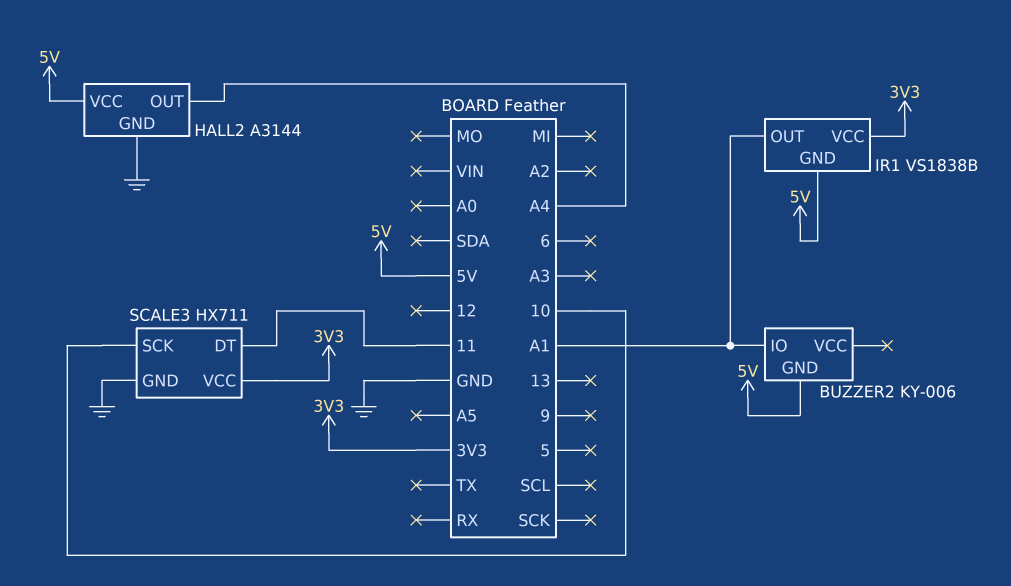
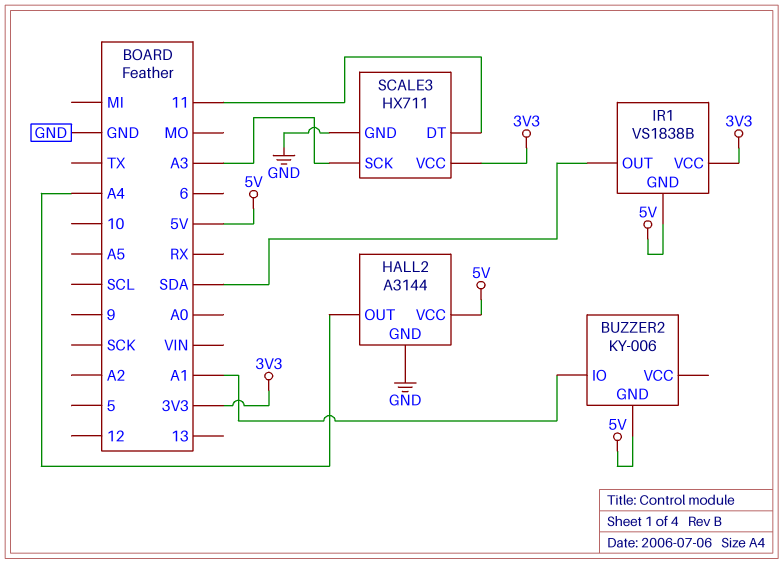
IR1 pin OUT: A1 -> SDA
SCALE3 pin SCK: 10 -> A3

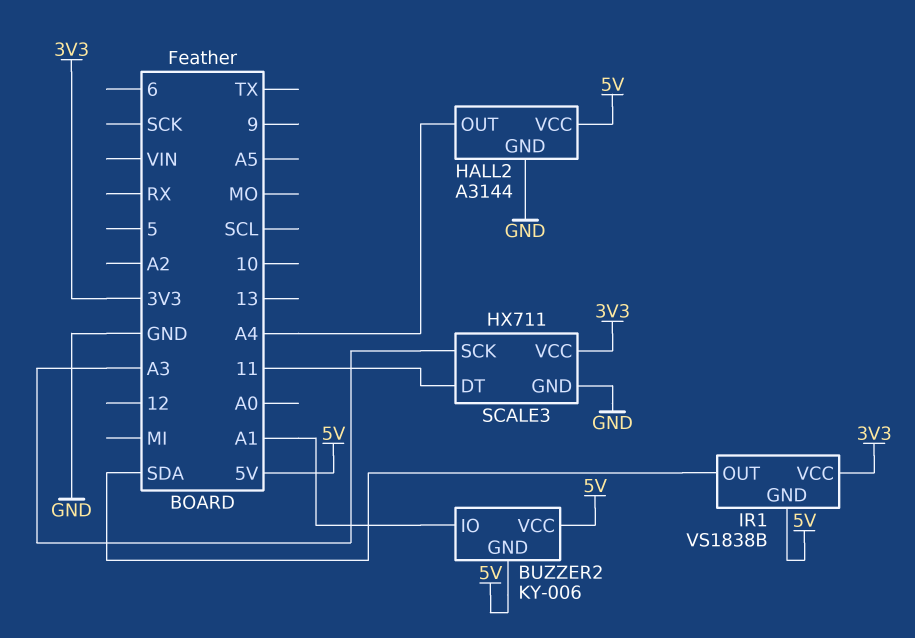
BUZZER2 pin VCC: none -> 5V

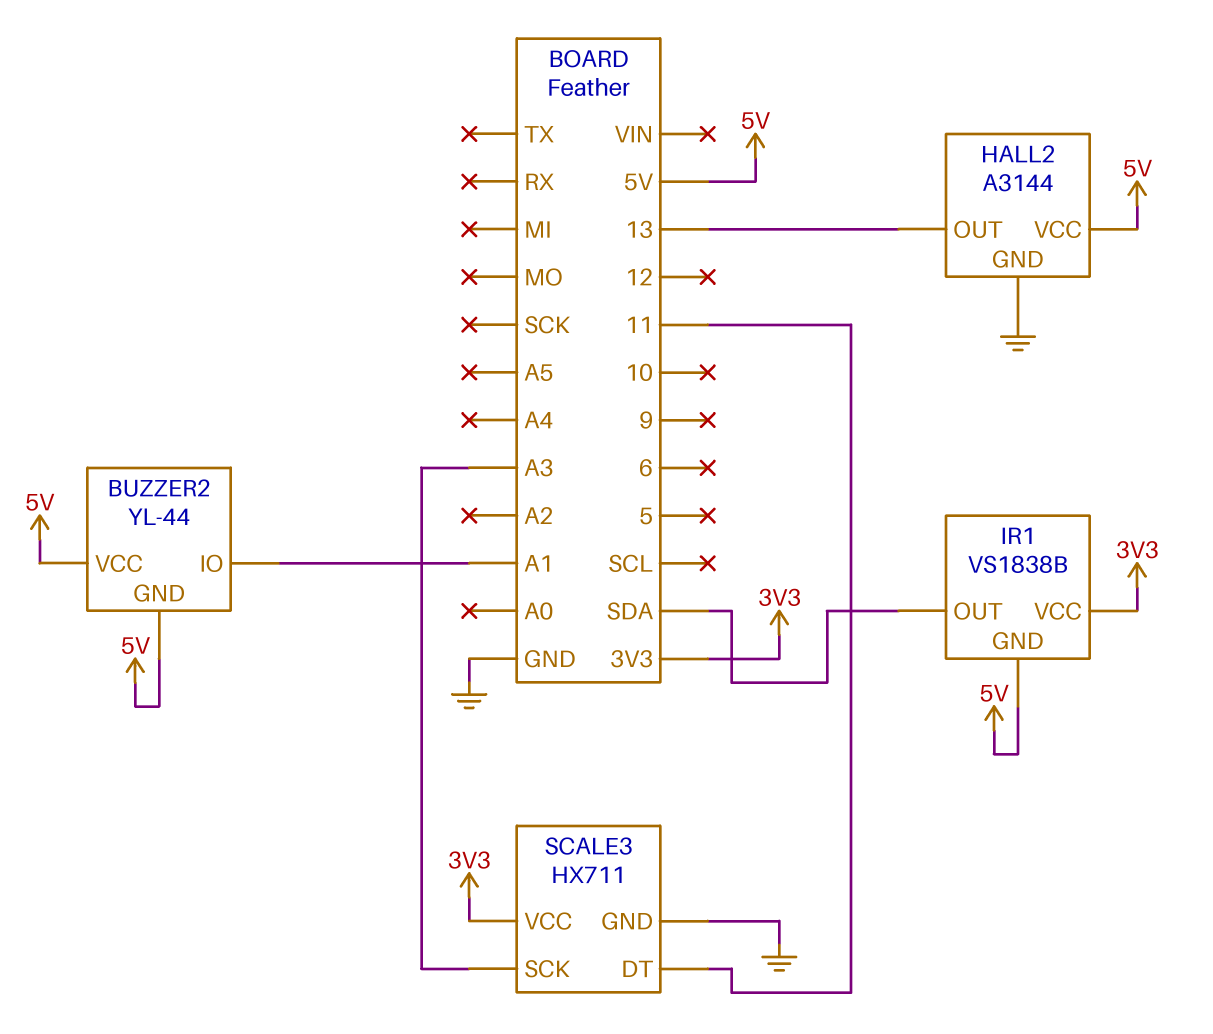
BUZZER2: KY-006 -> YL-44
HALL2 pin OUT: A4 -> 13

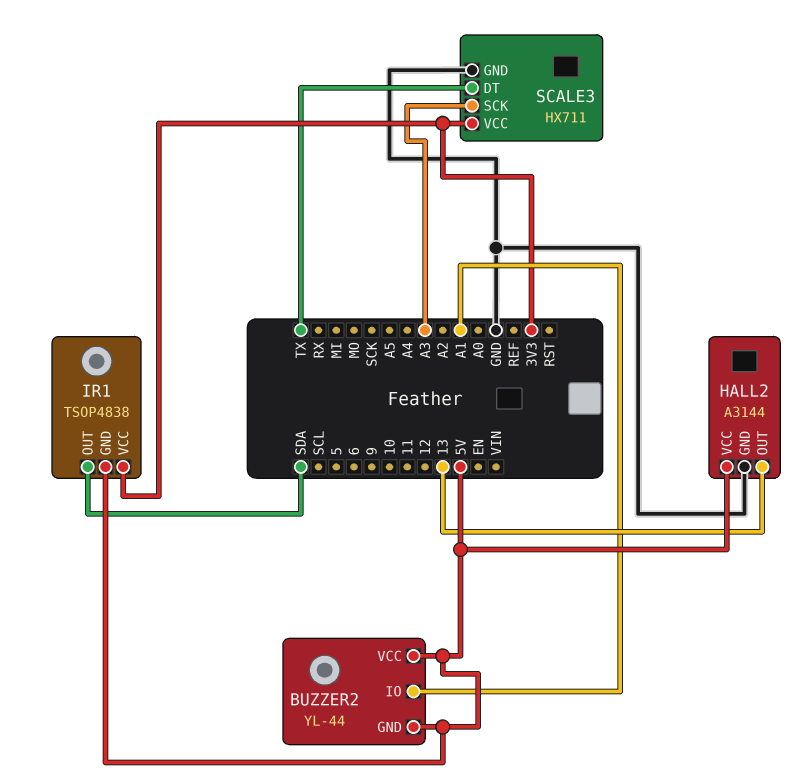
IR1: VS1838B -> TSOP4838
SCALE3 pin DT: 11 -> TX

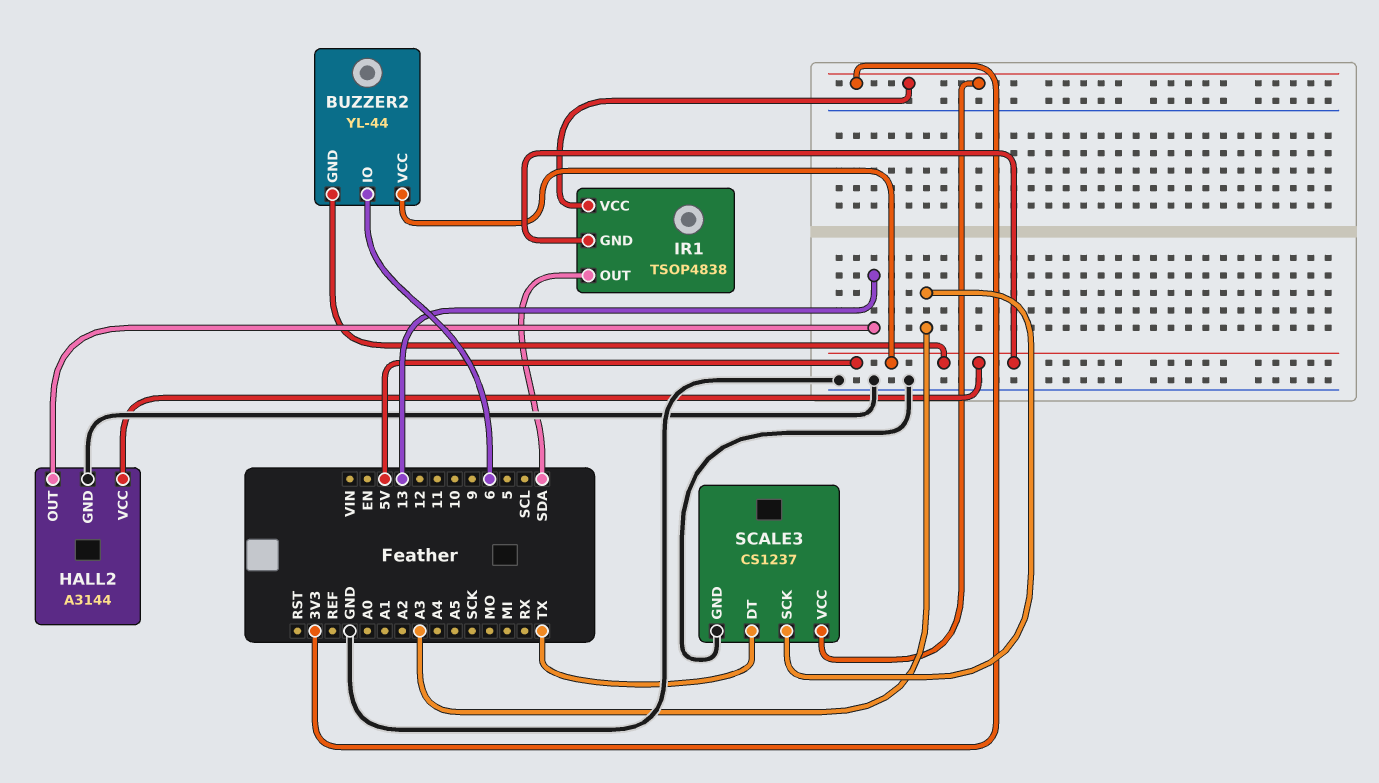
BUZZER2 pin IO: A1 -> 6
SCALE3: HX711 -> CS1237

